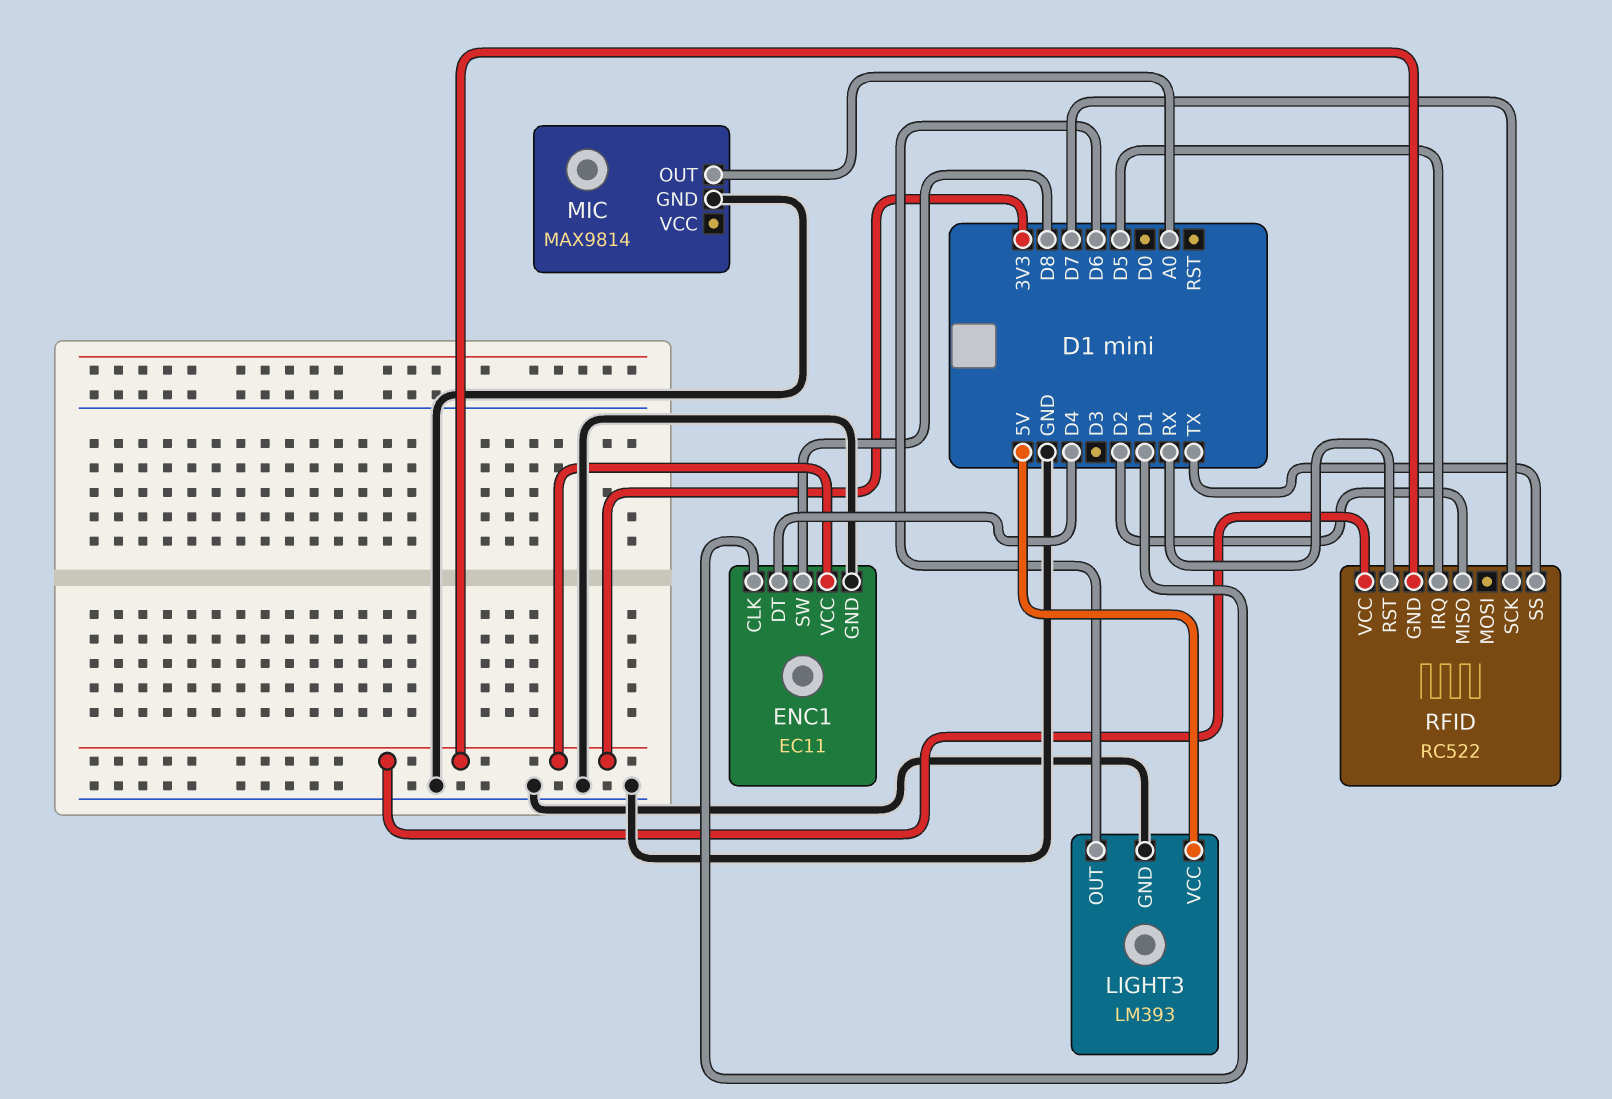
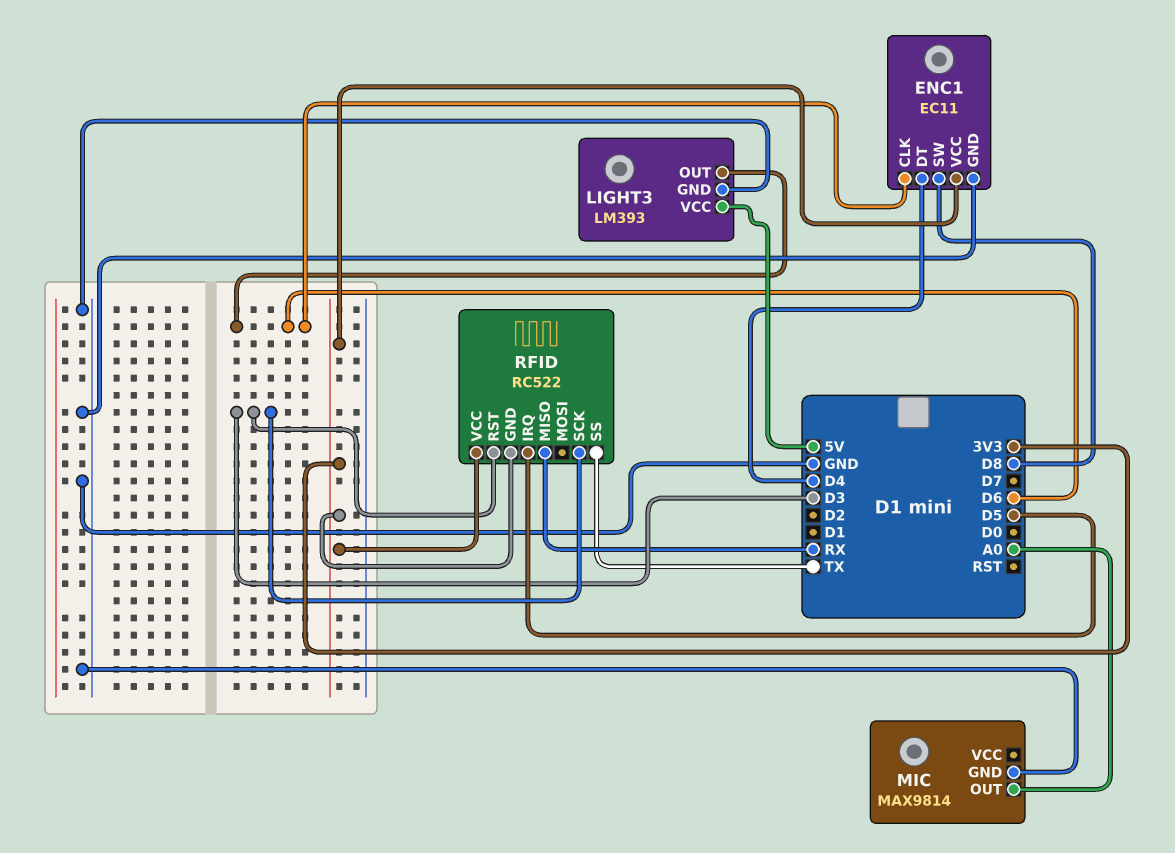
ENC1 pin CLK: D1 -> D6
RFID pin MISO: D2 -> RX
RFID pin RST: RX -> D3
RFID pin SCK: D7 -> D3

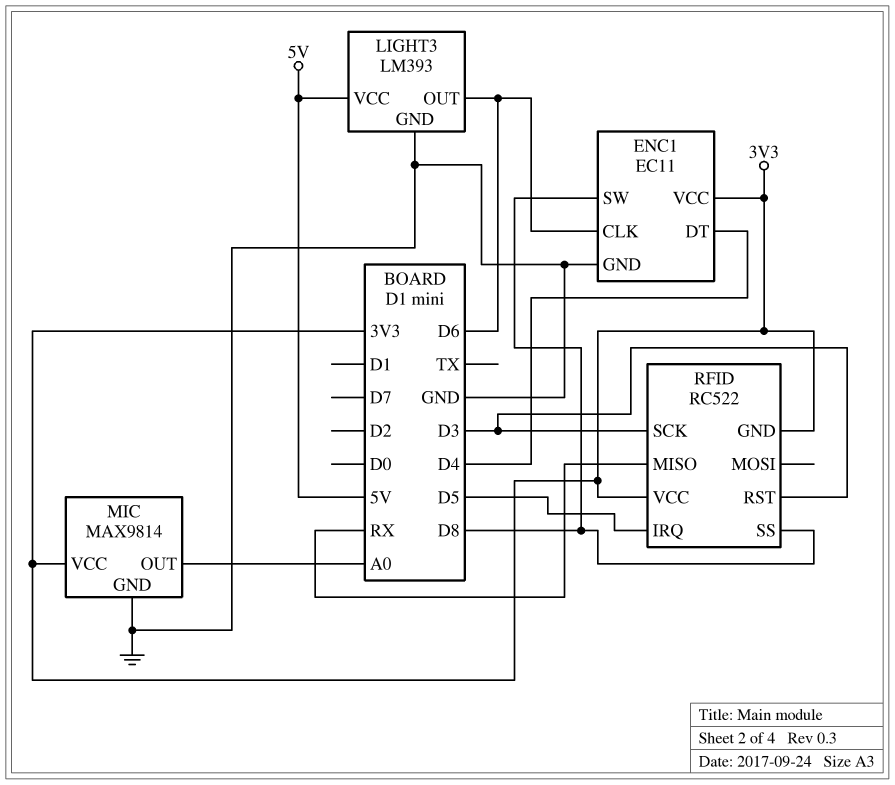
MIC pin VCC: none -> 3V3
RFID pin SS: TX -> D8

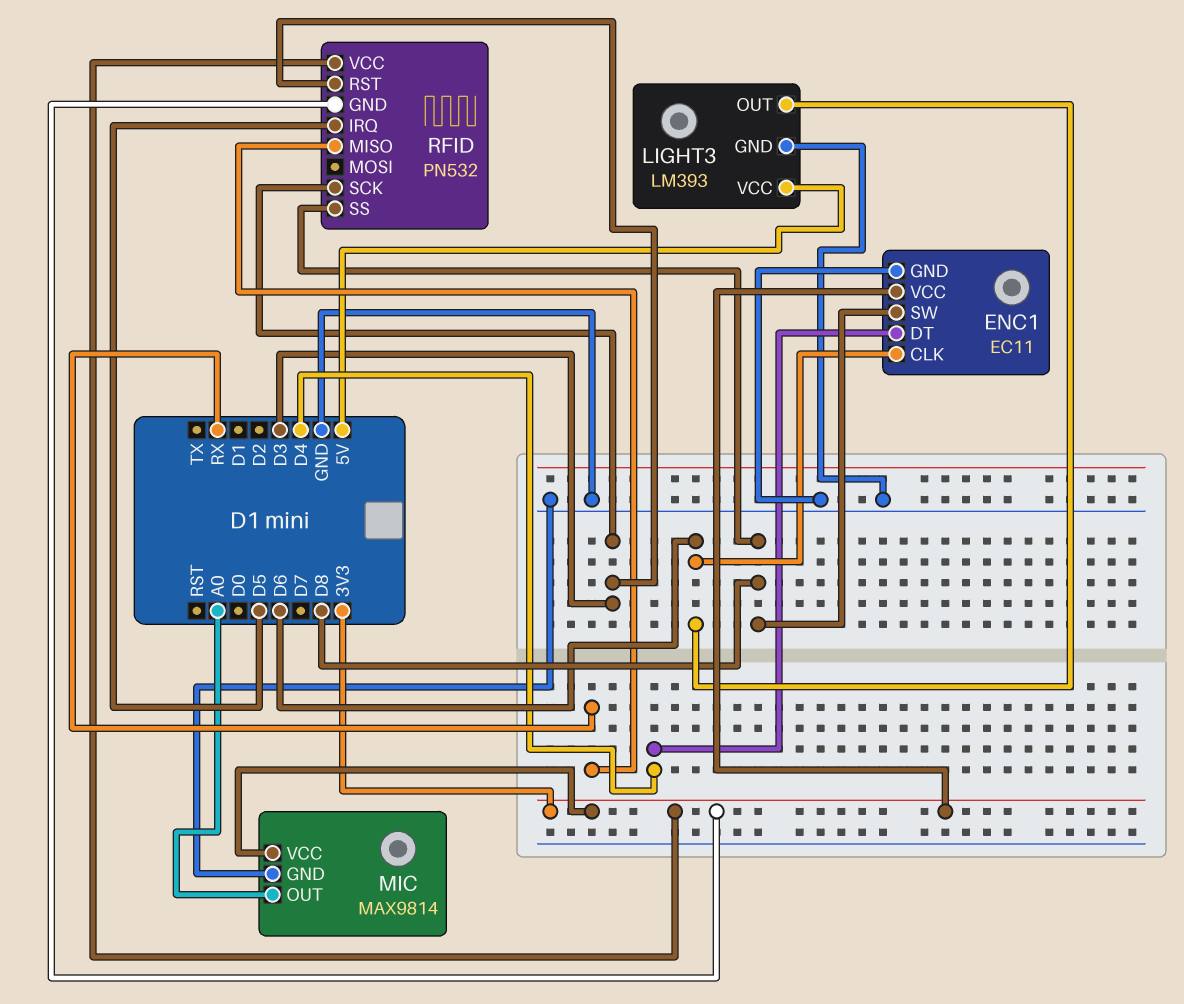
RFID: RC522 -> PN532

